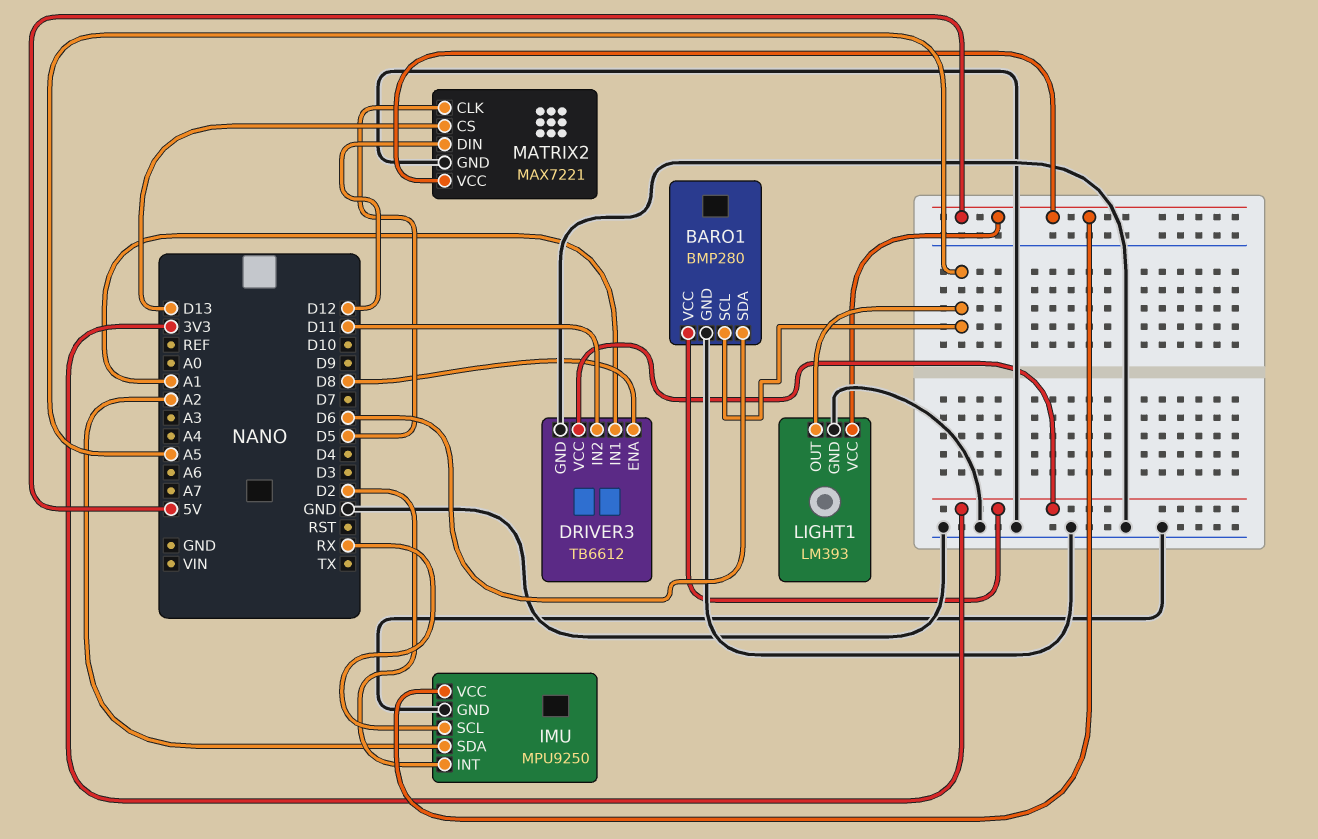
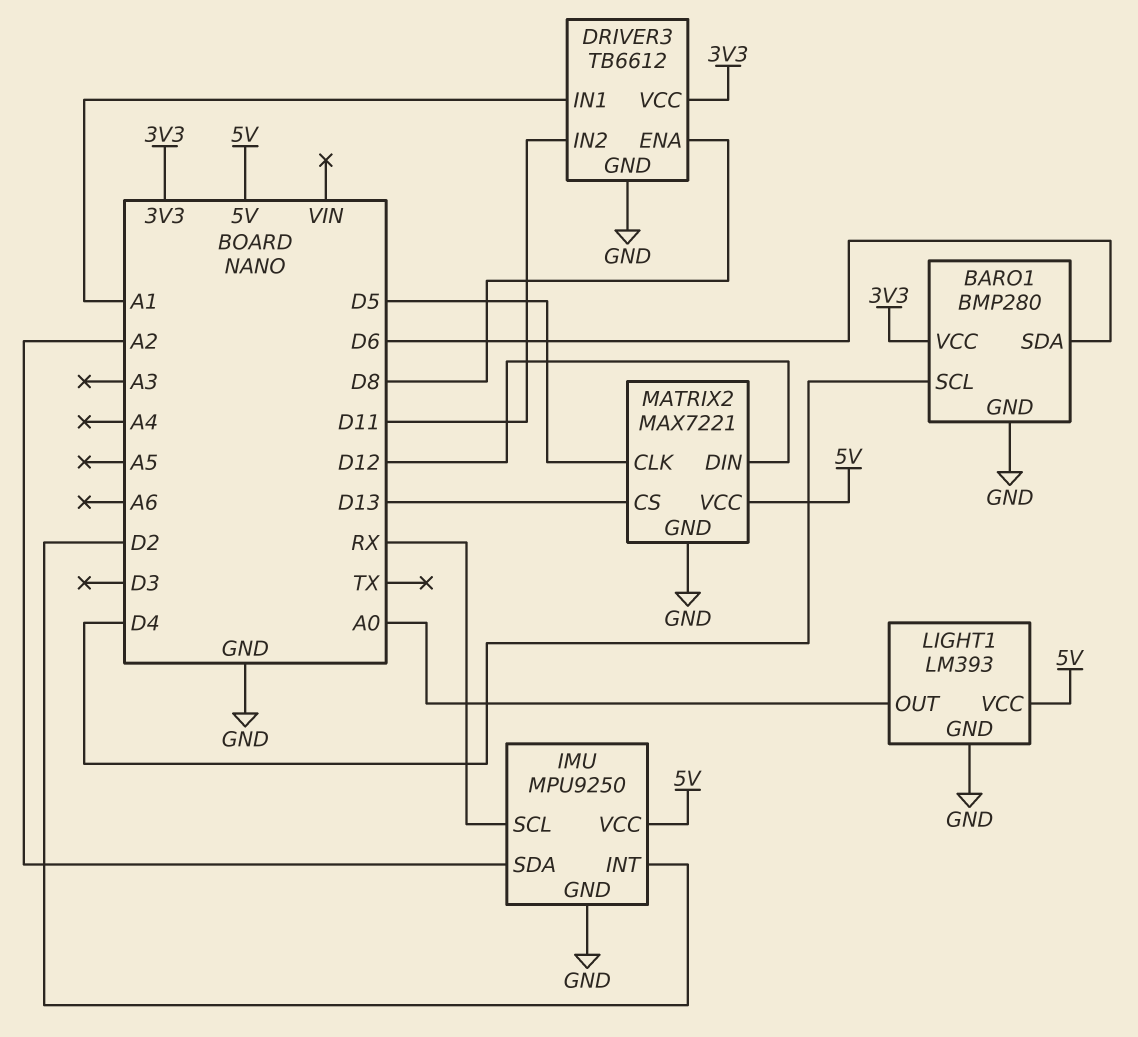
BARO1 pin SCL: A5 -> D4
LIGHT1 pin OUT: A5 -> A0

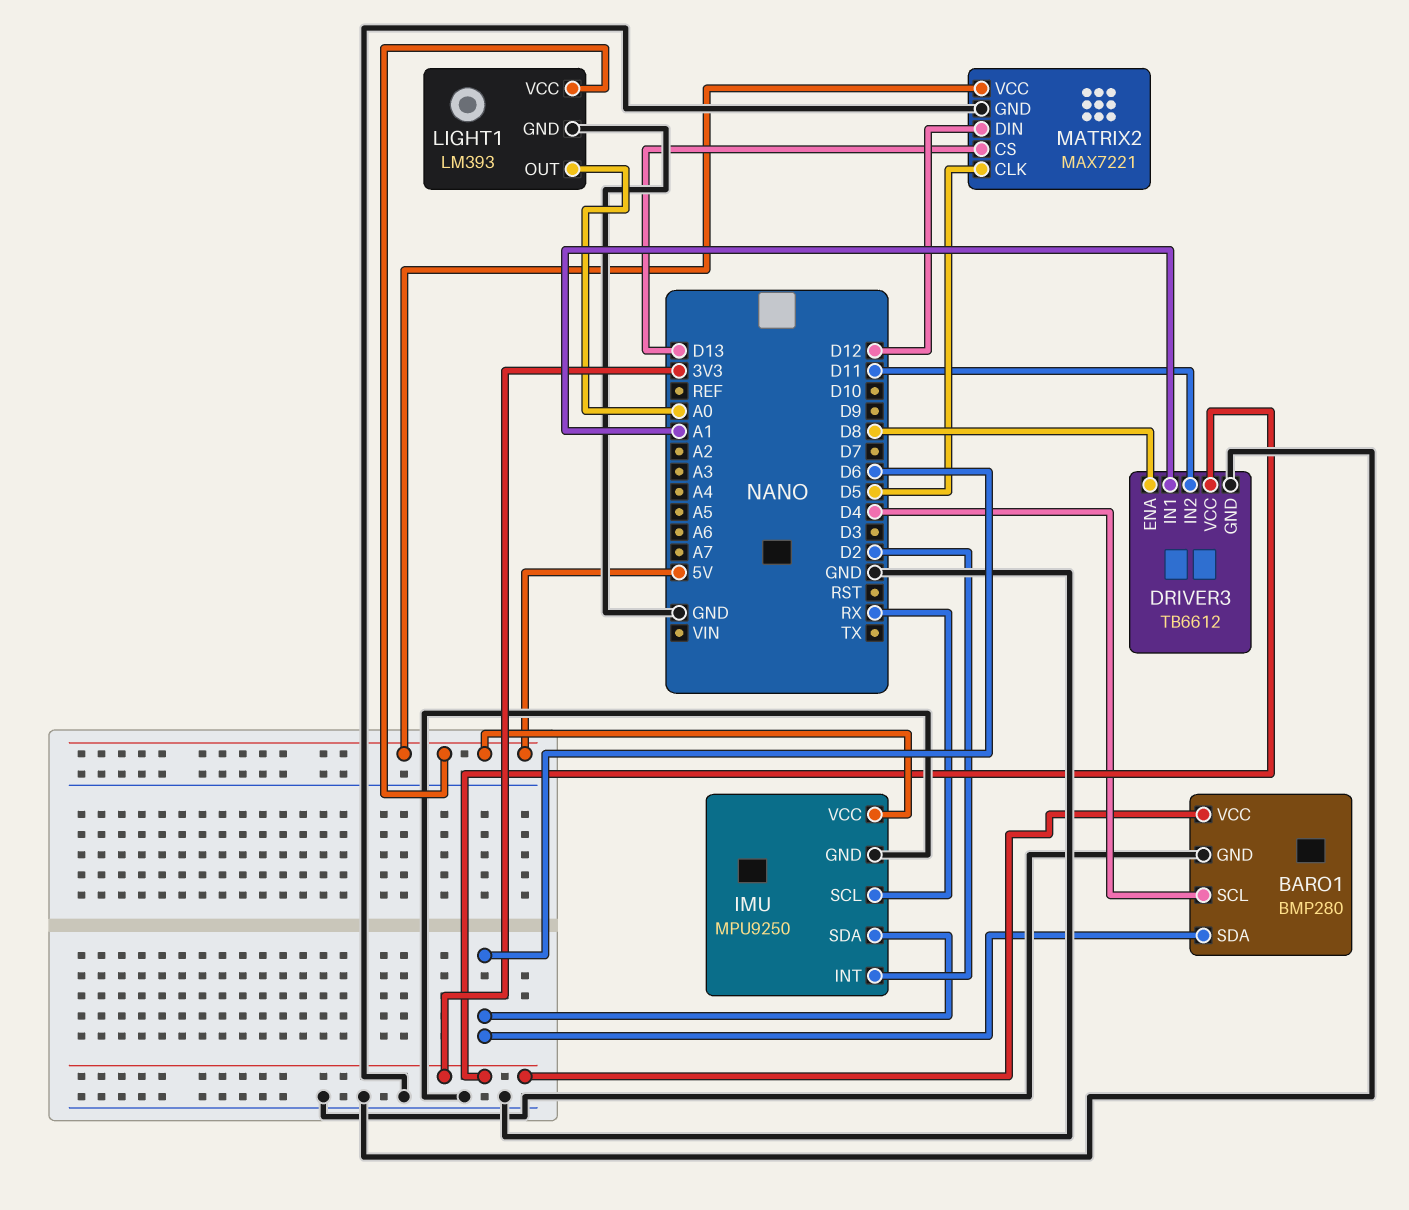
IMU pin SDA: A2 -> D6

